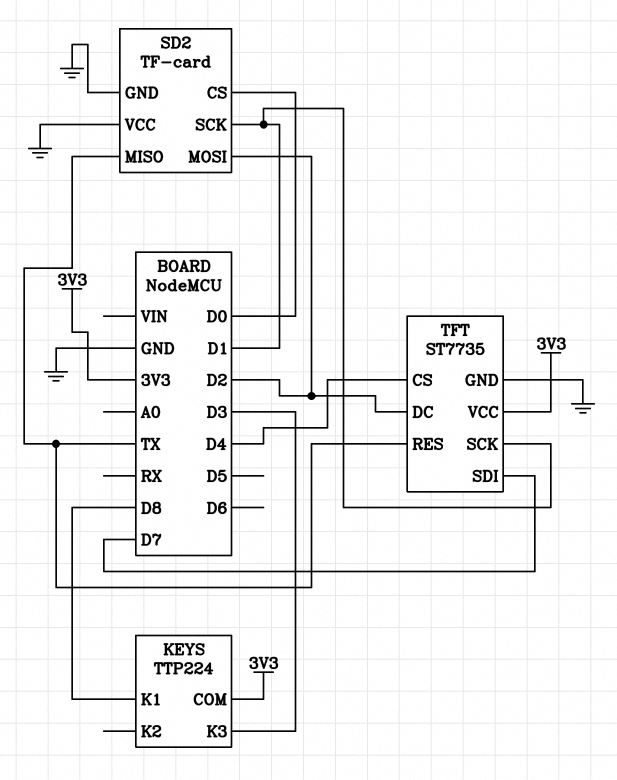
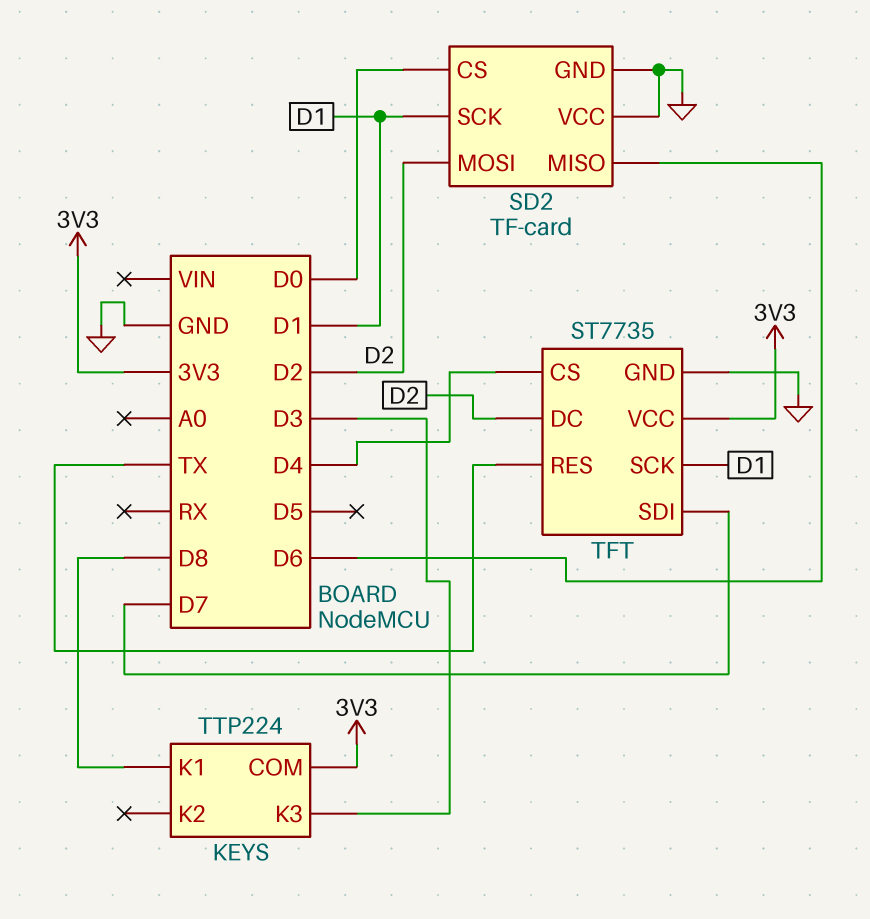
SD2 pin MISO: TX -> D6

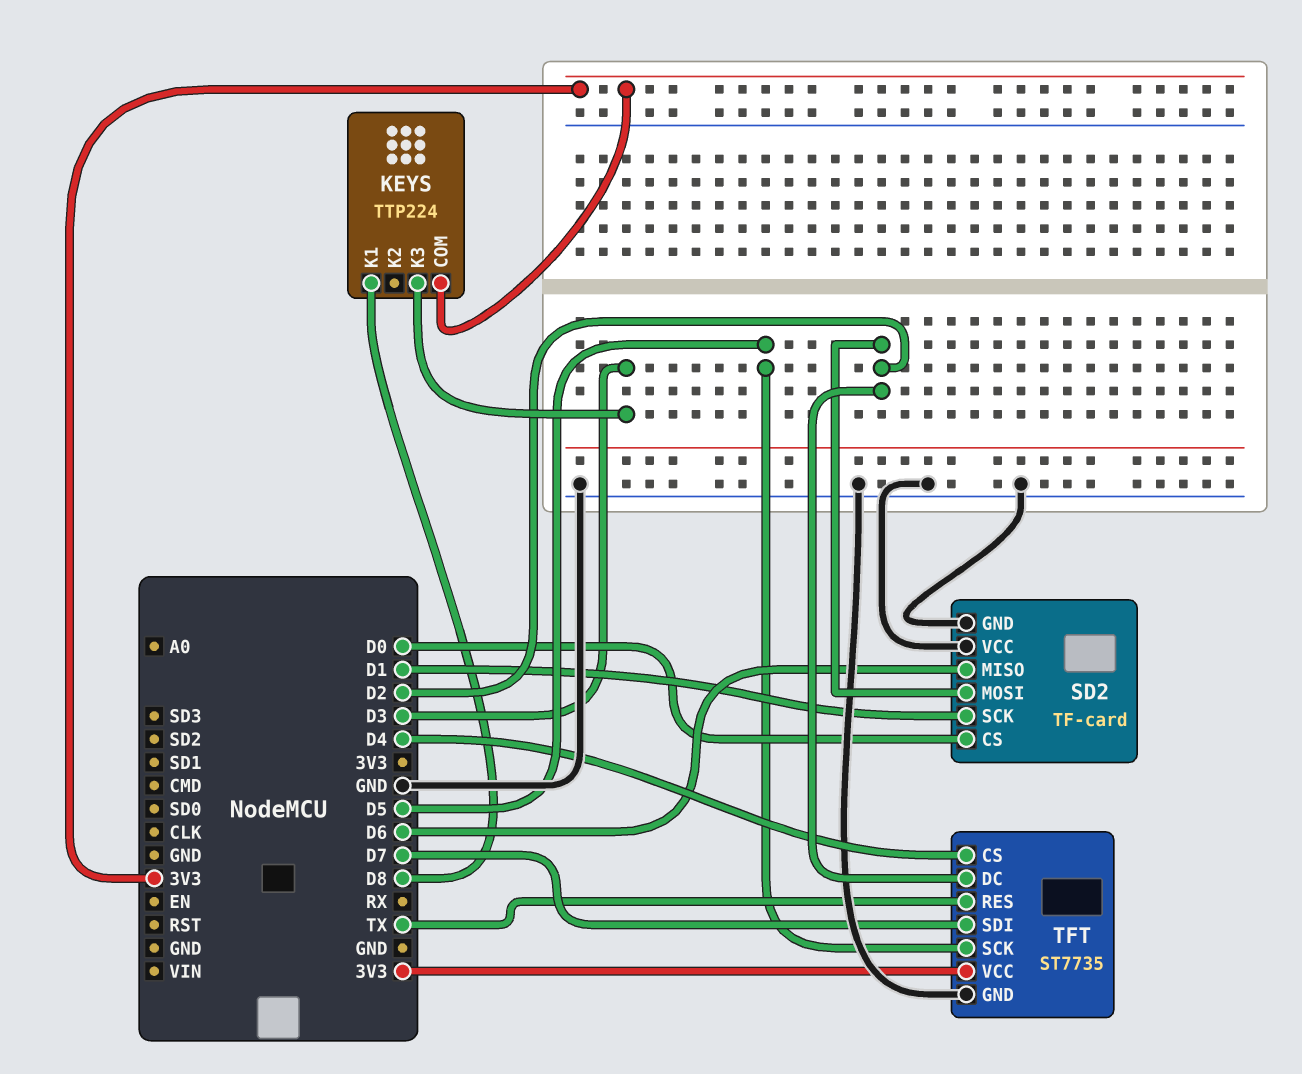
TFT pin SCK: D1 -> D5

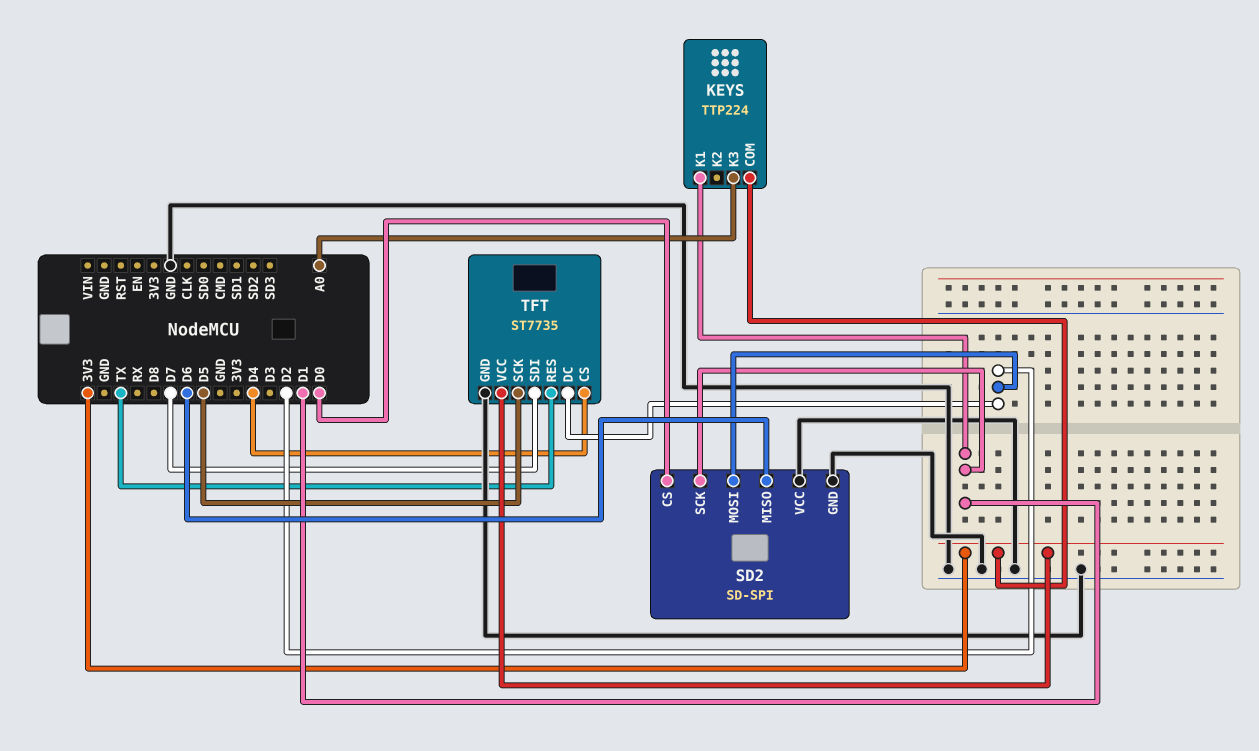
KEYS pin K1: D8 -> D1
KEYS pin K3: D3 -> A0
SD2: TF-card -> SD-SPI

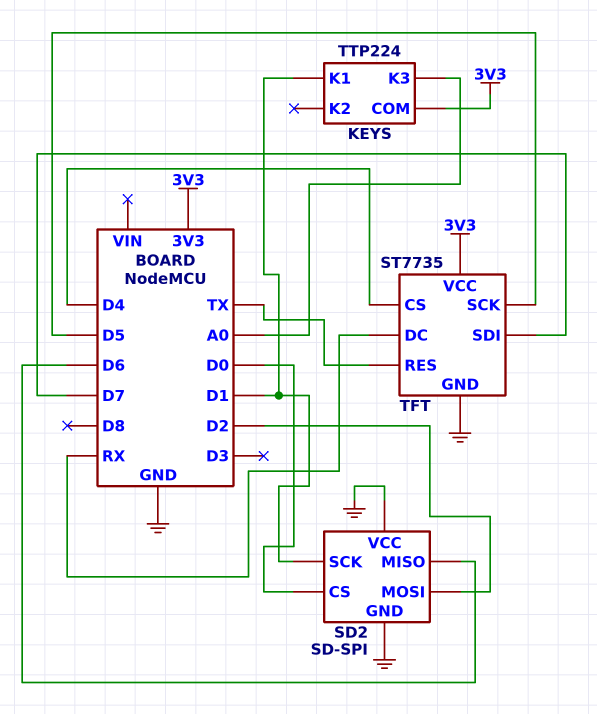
TFT pin DC: D2 -> RX

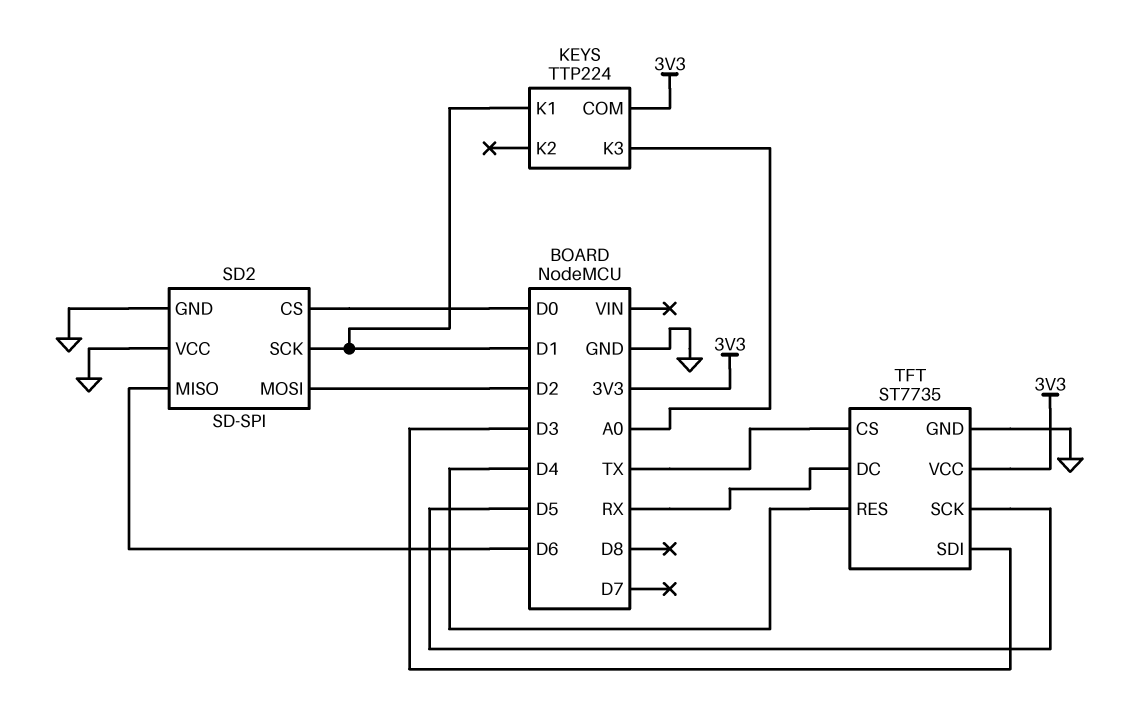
TFT pin CS: D4 -> TX
TFT pin RES: TX -> D4
TFT pin SDI: D7 -> D3

